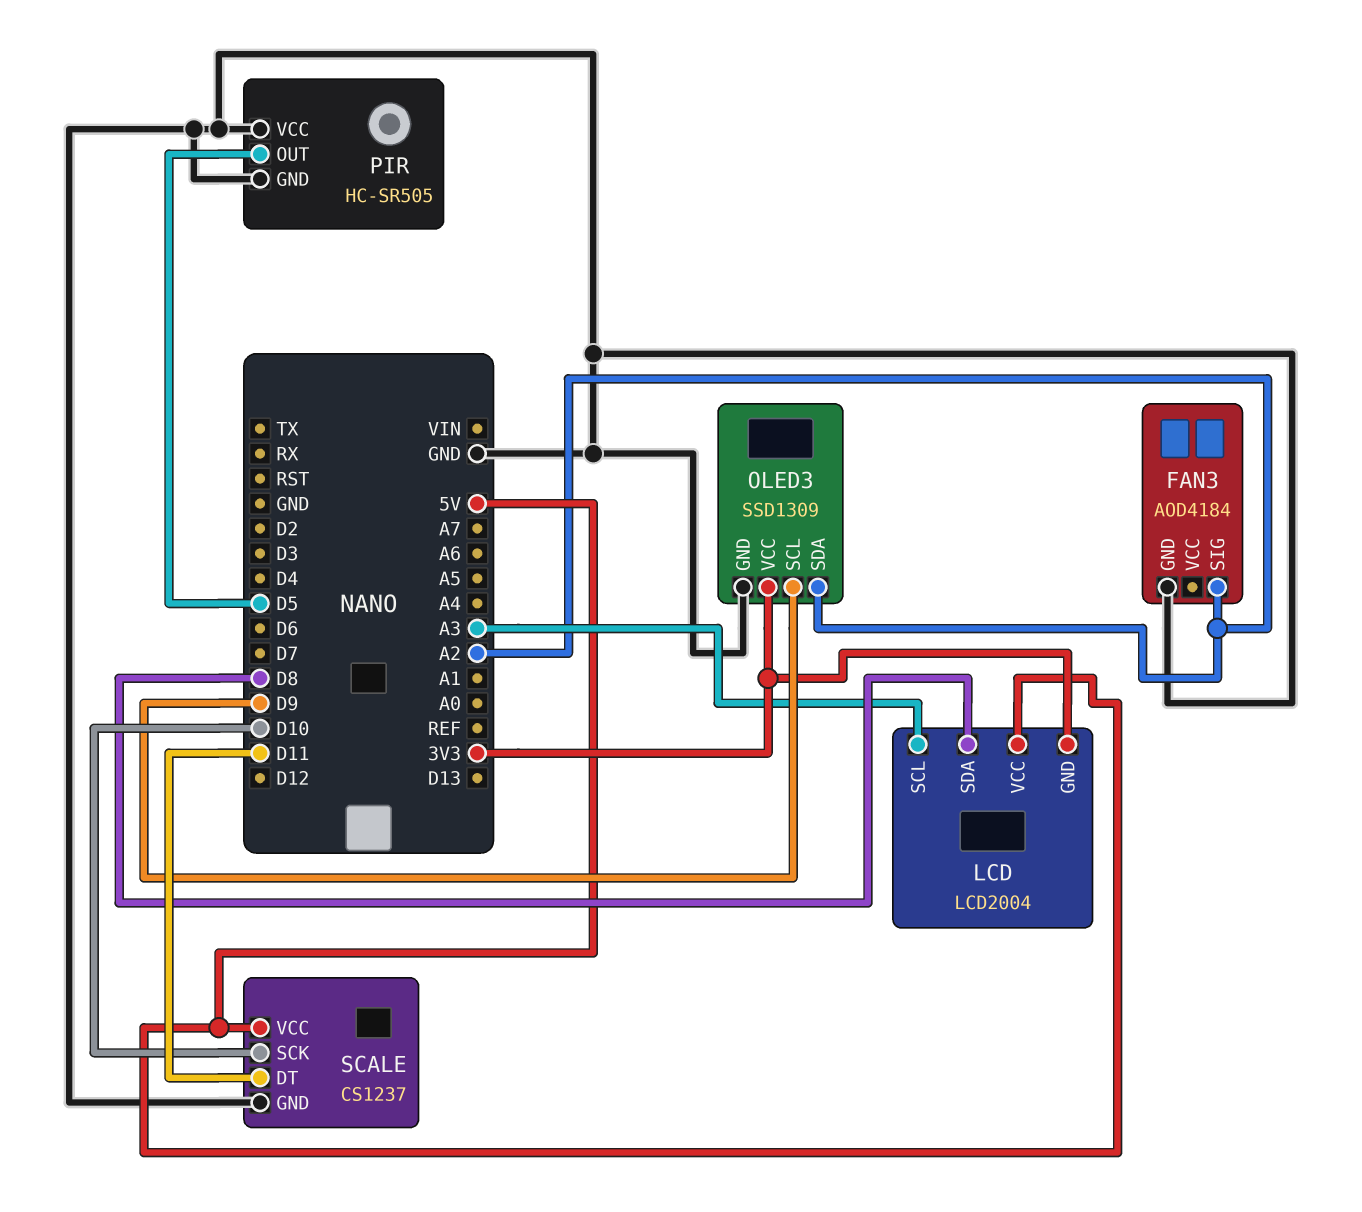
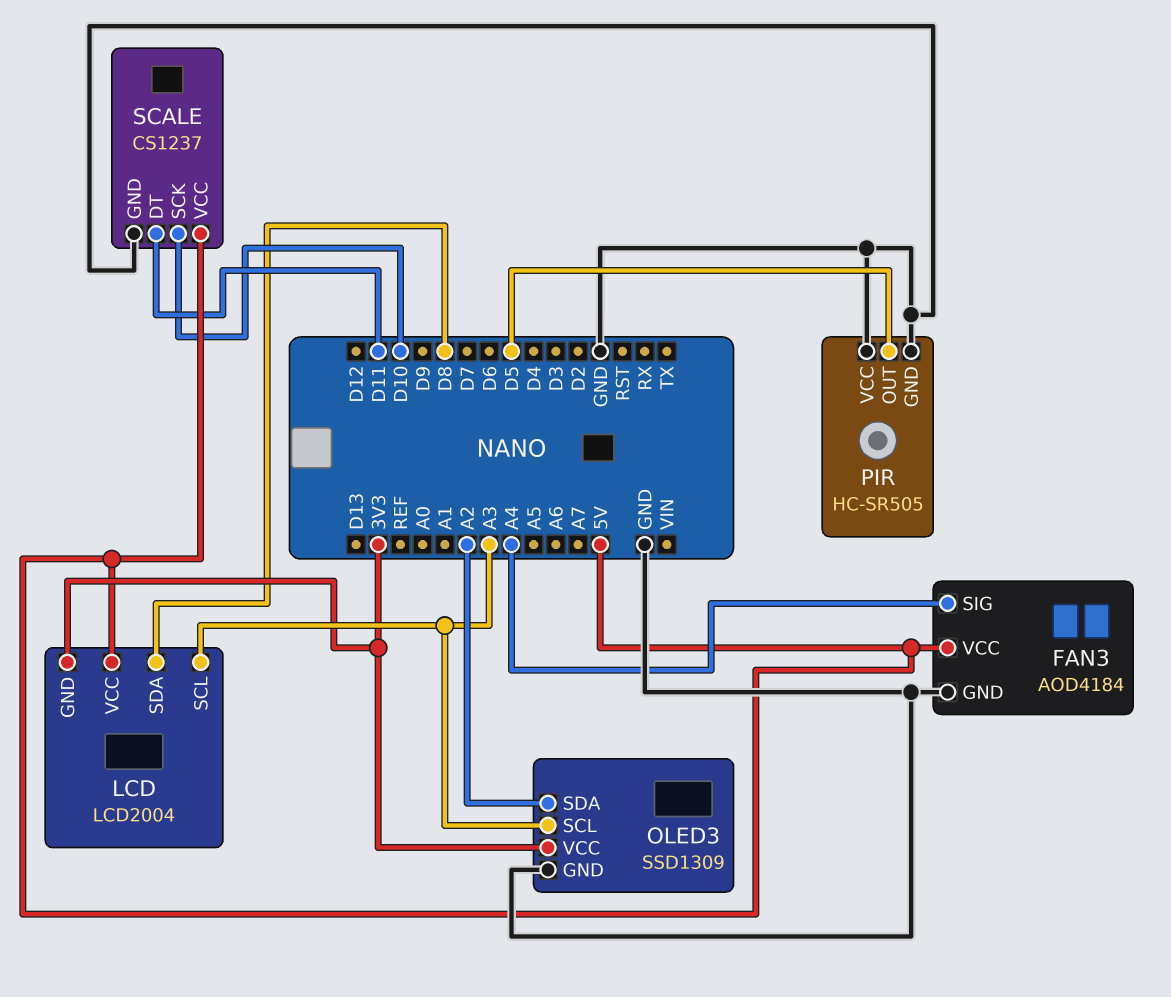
FAN3 pin SIG: A2 -> A4
FAN3 pin VCC: none -> 5V
OLED3 pin SCL: D9 -> A3

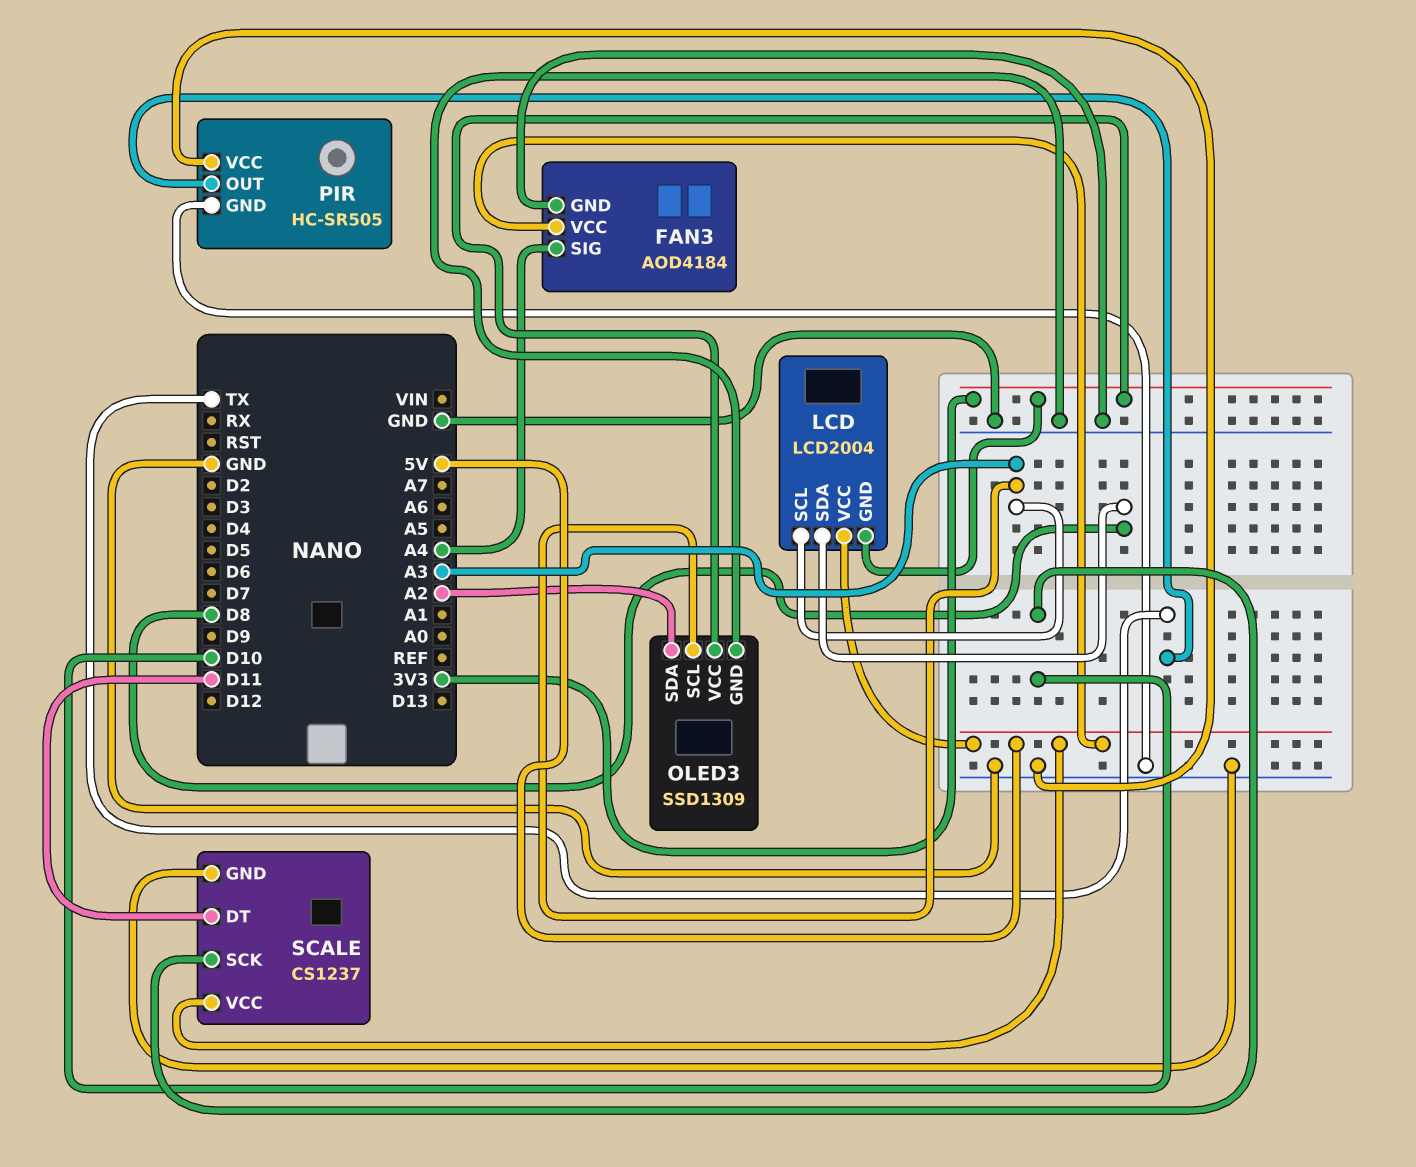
PIR pin OUT: D5 -> TX

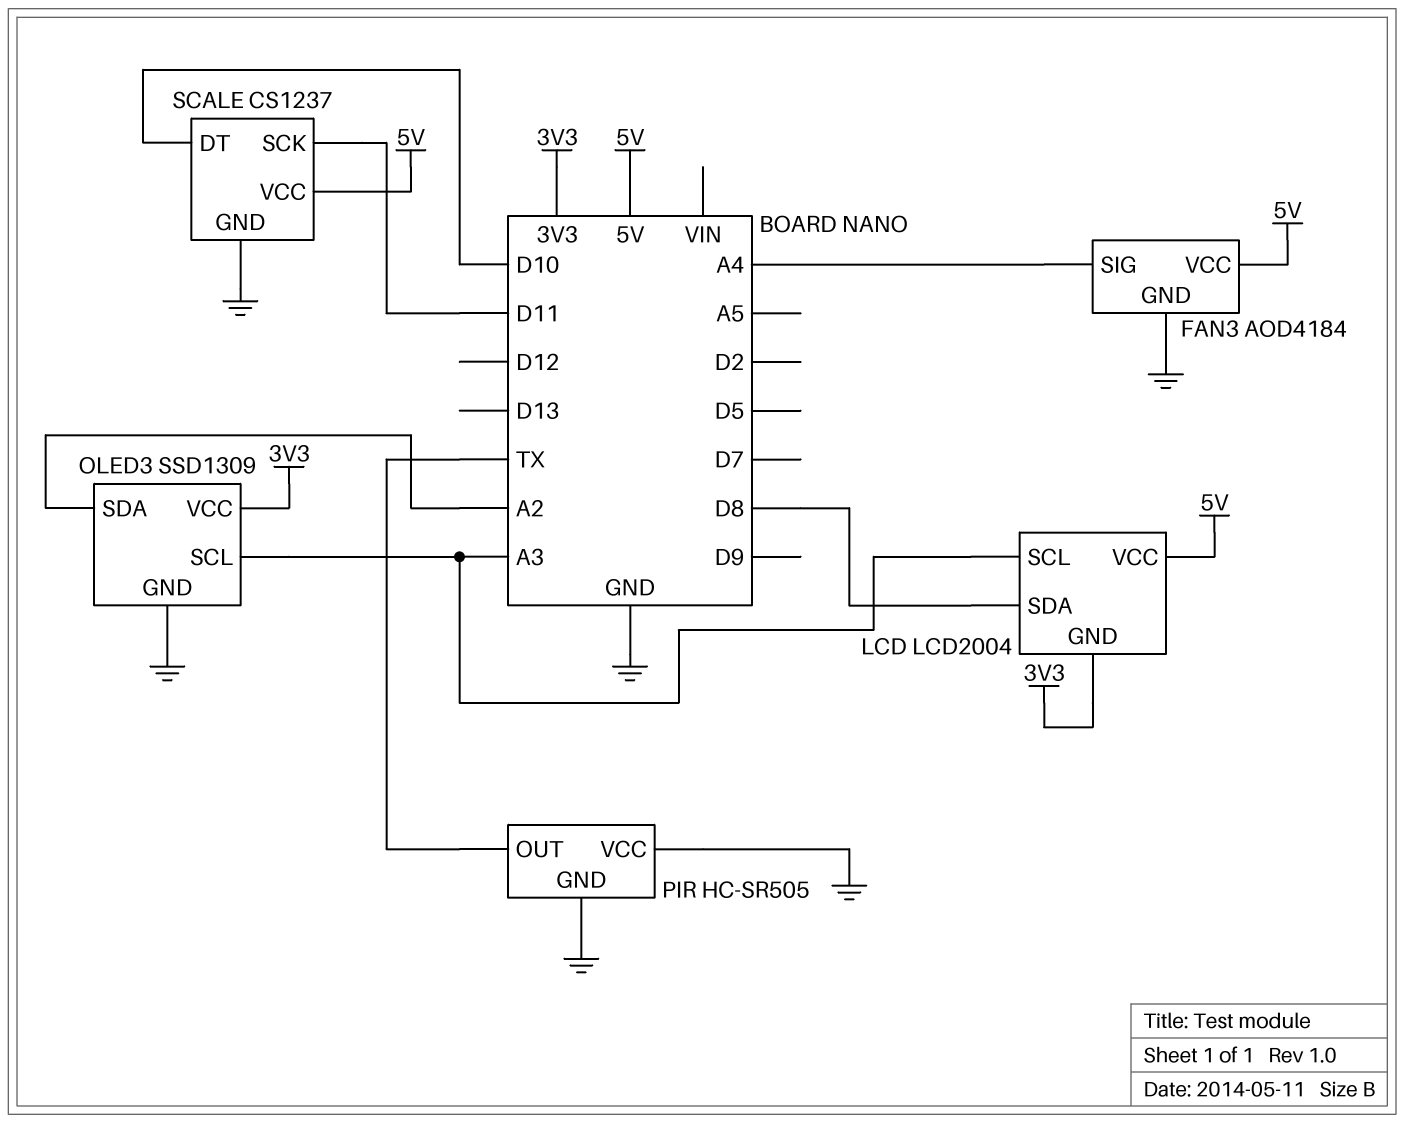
SCALE pin DT: D11 -> D10
SCALE pin SCK: D10 -> D11

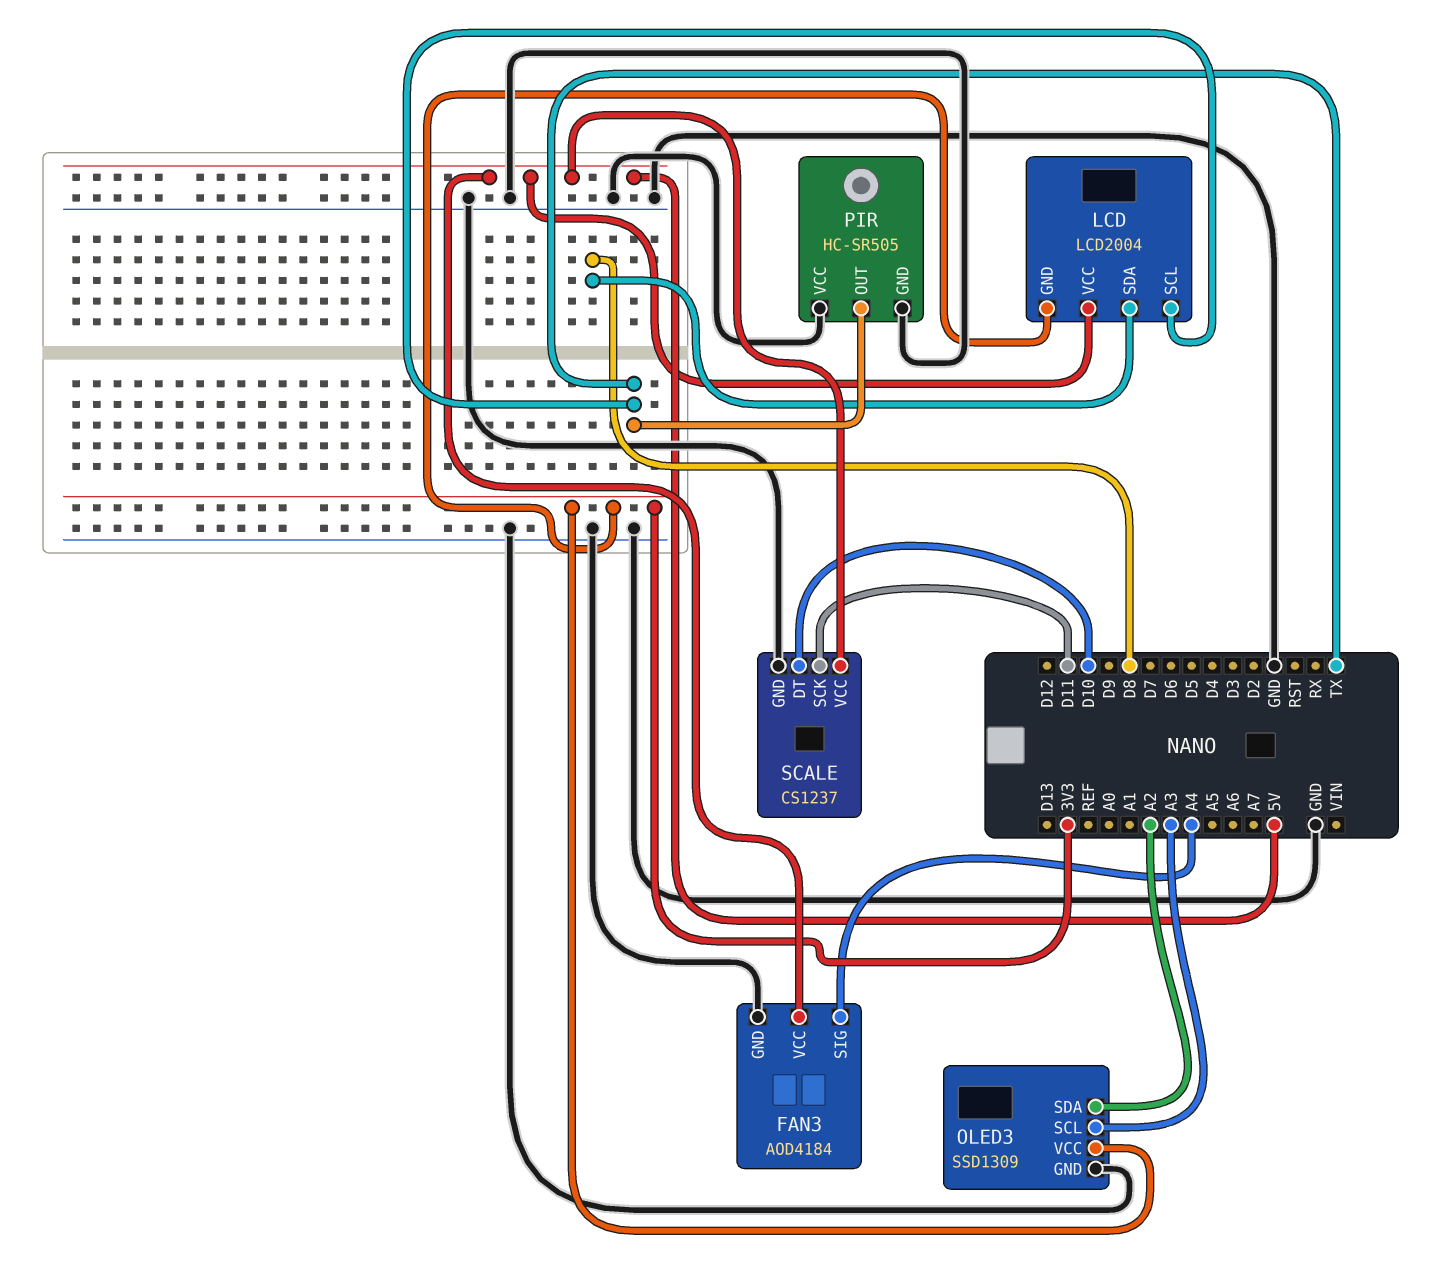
LCD pin SCL: A3 -> TX

